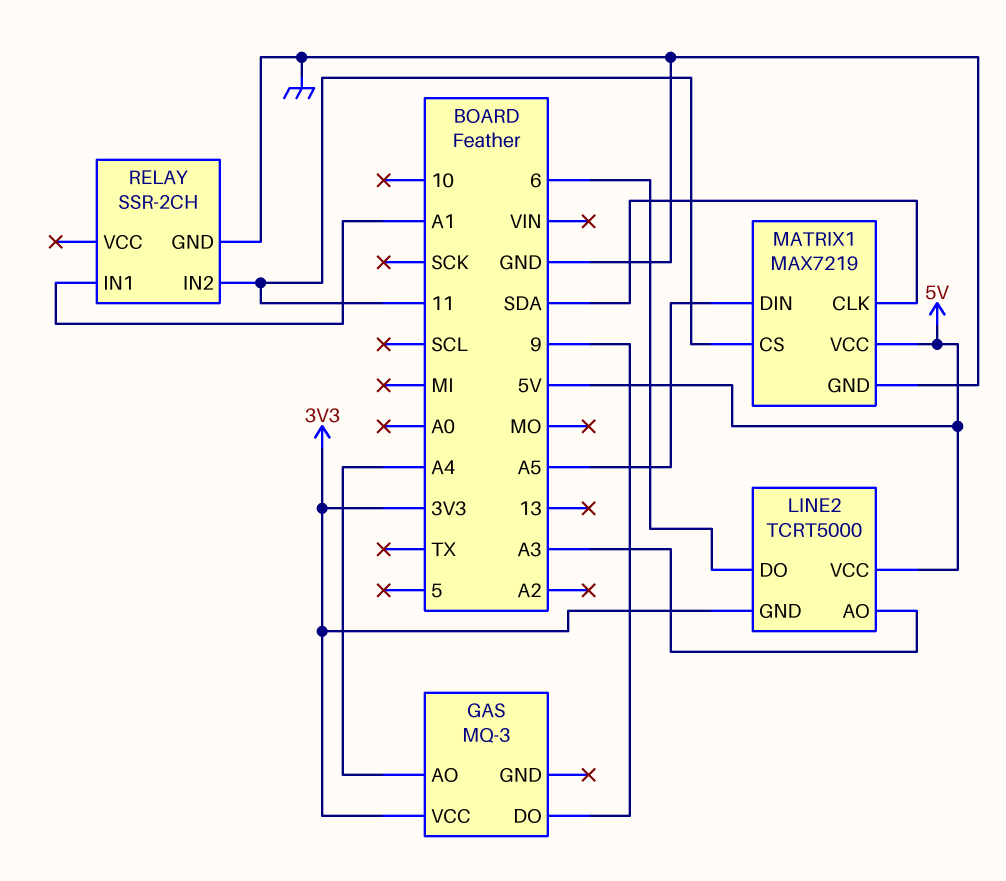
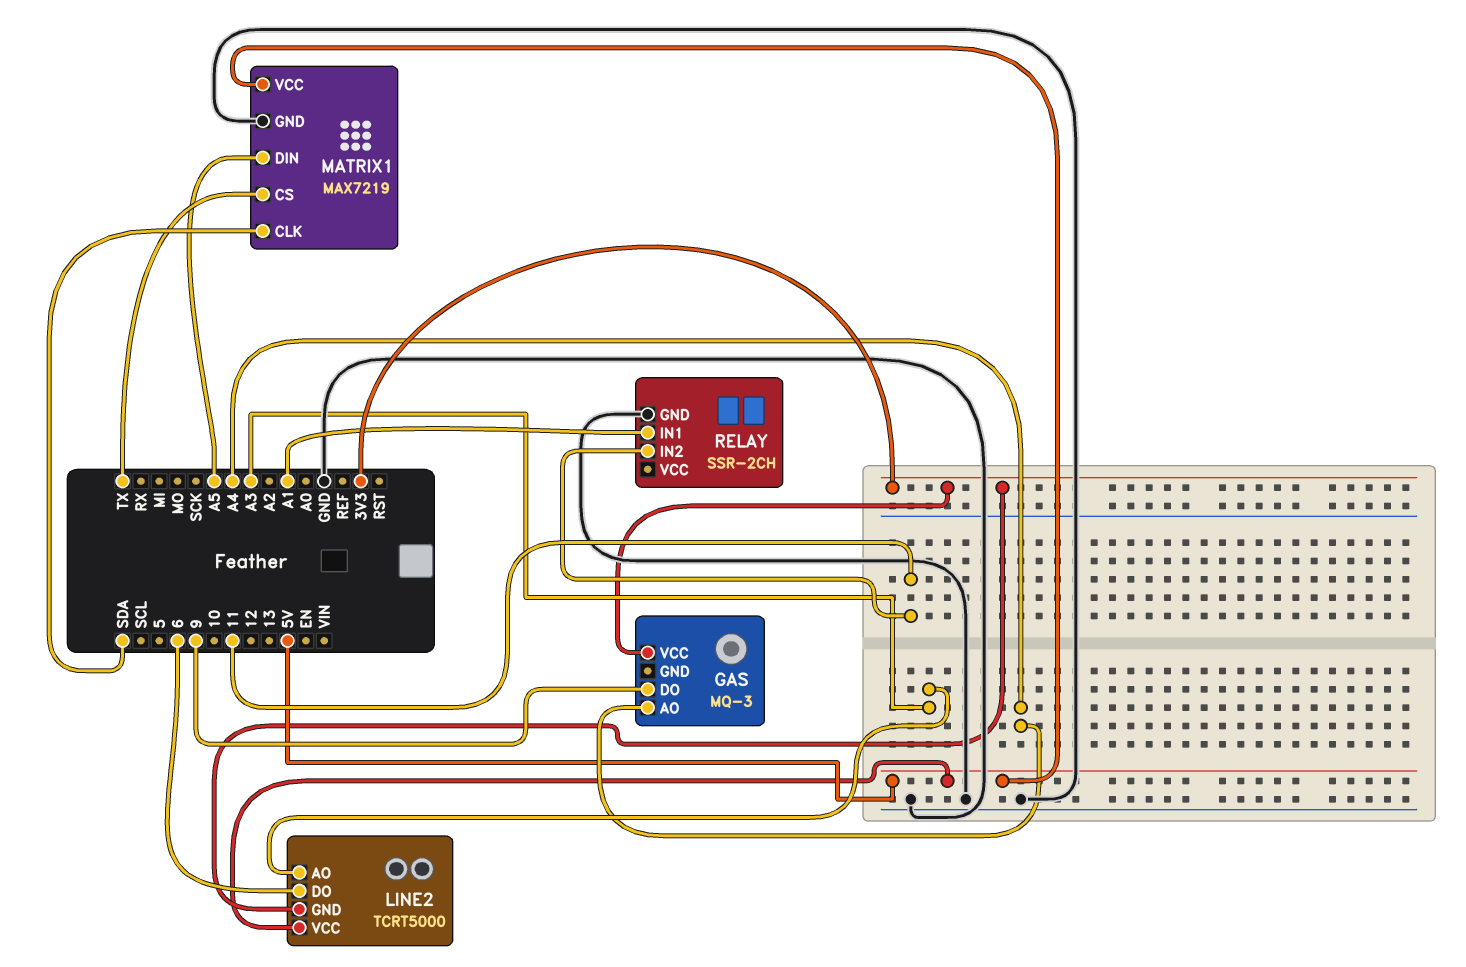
MATRIX1 pin CS: 11 -> TX

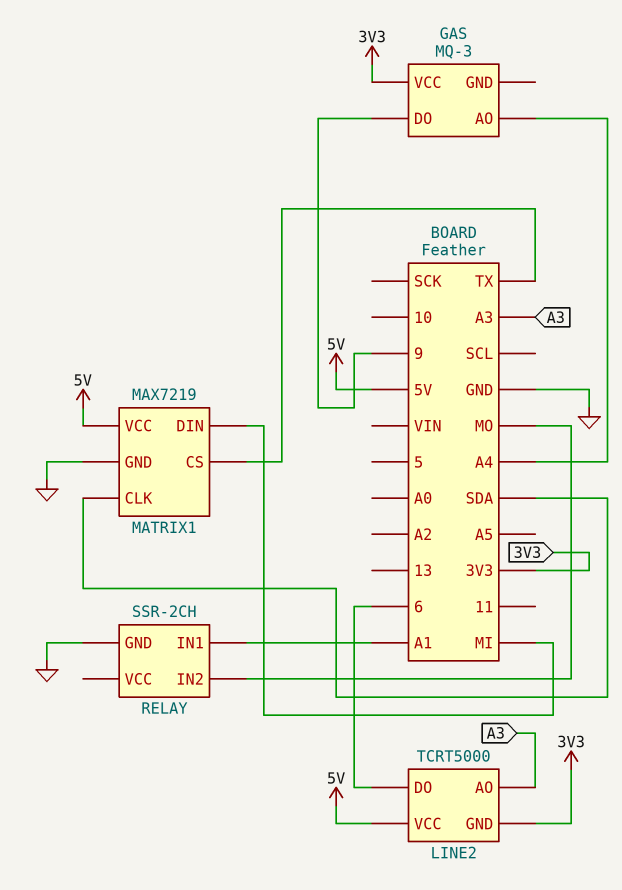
MATRIX1 pin DIN: A5 -> MI
RELAY pin IN2: 11 -> MO

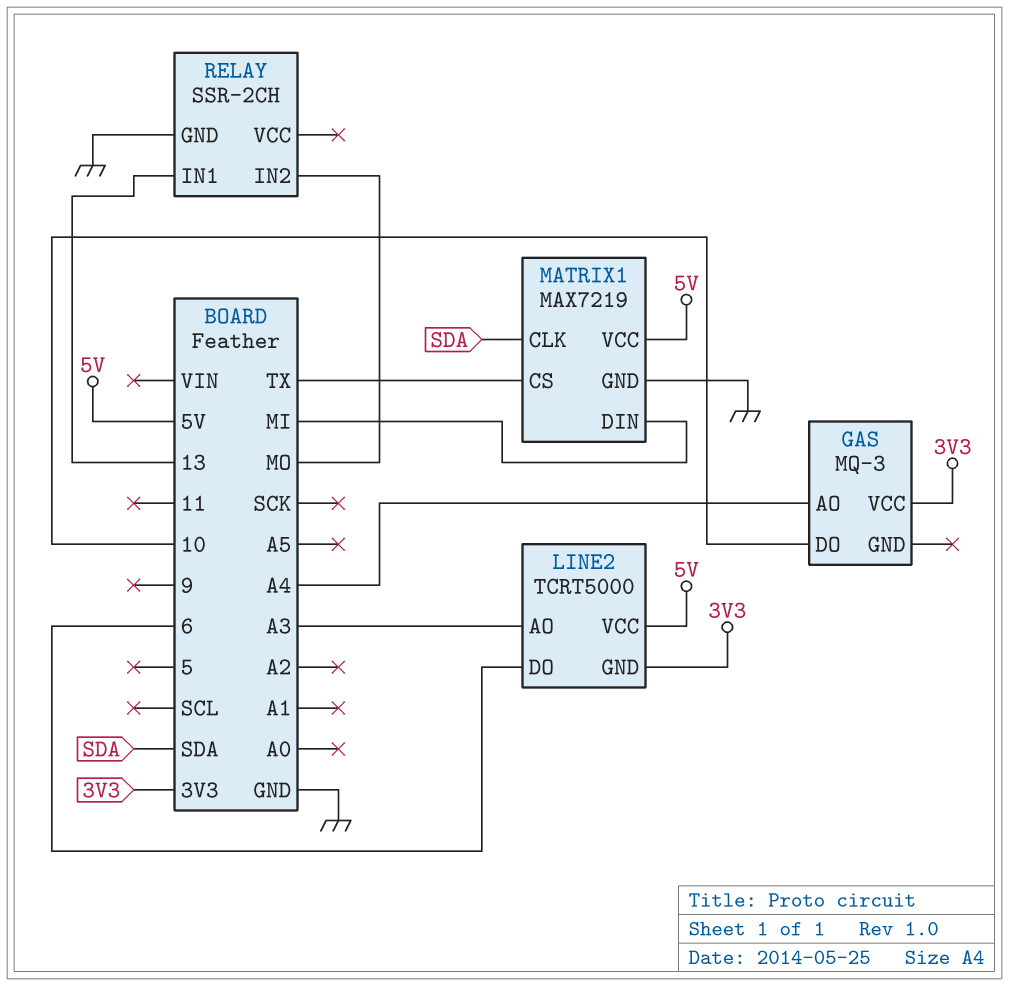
GAS pin DO: 9 -> 10
RELAY pin IN1: A1 -> 13

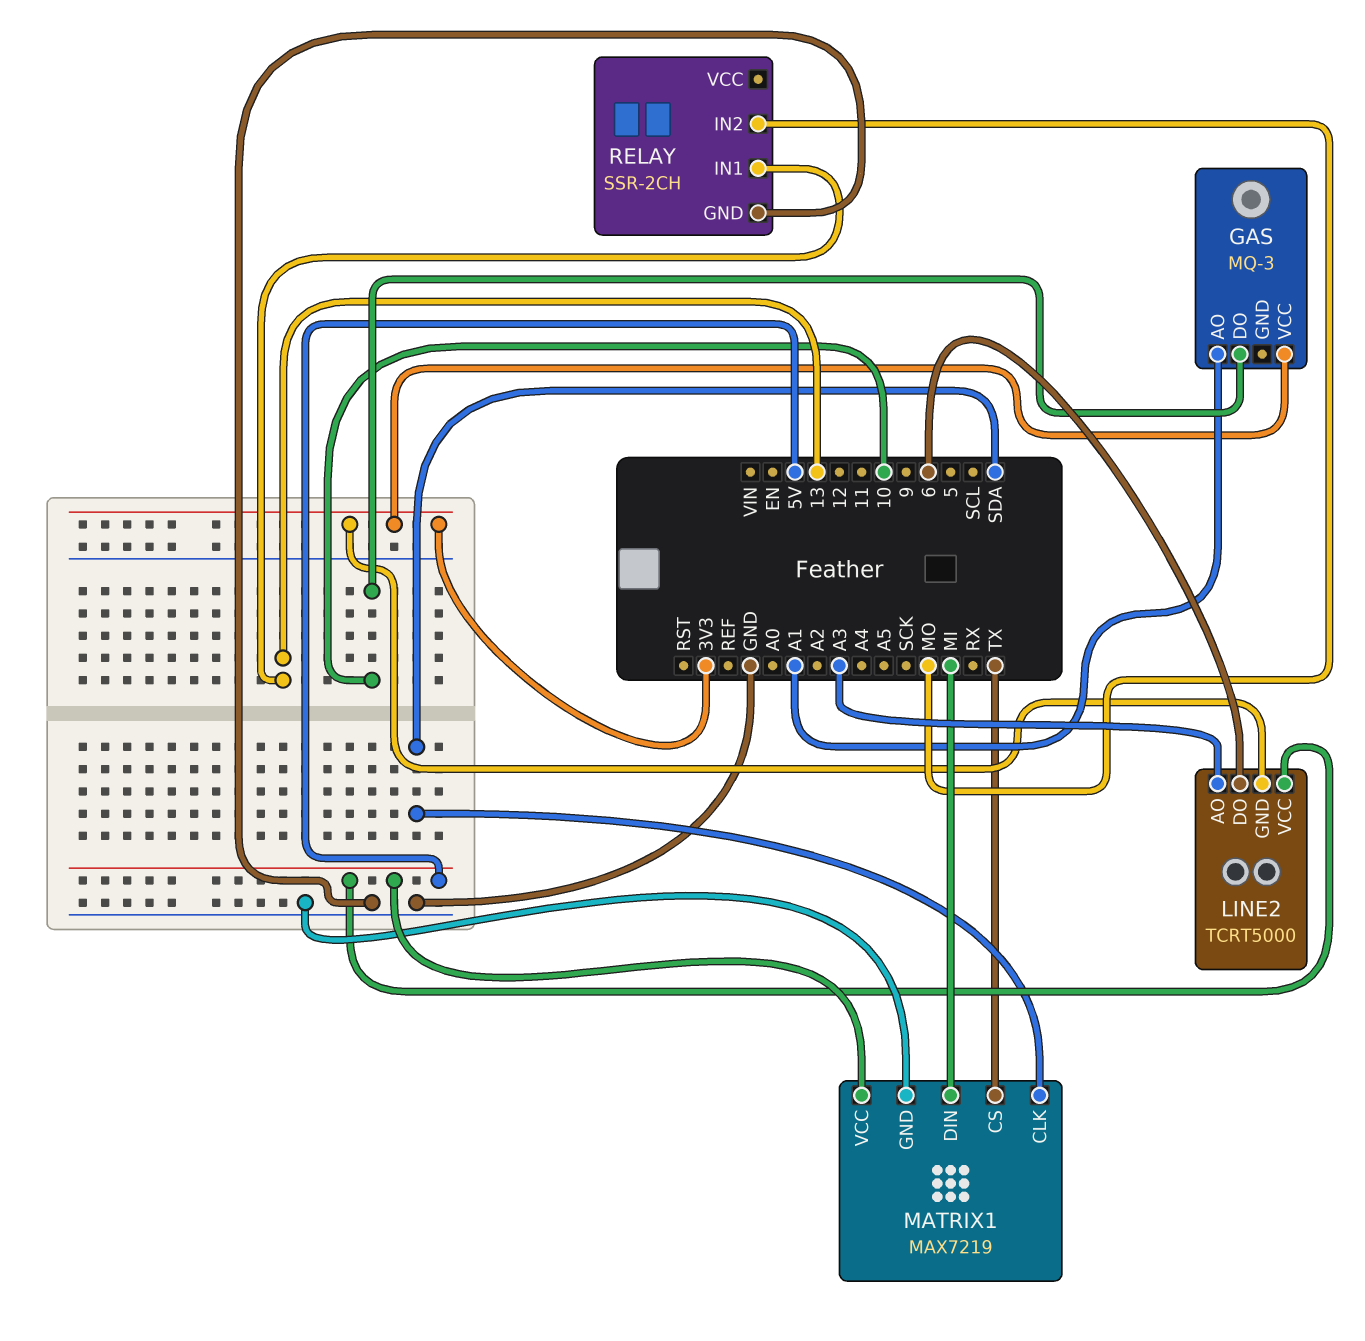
GAS pin AO: A4 -> A1

